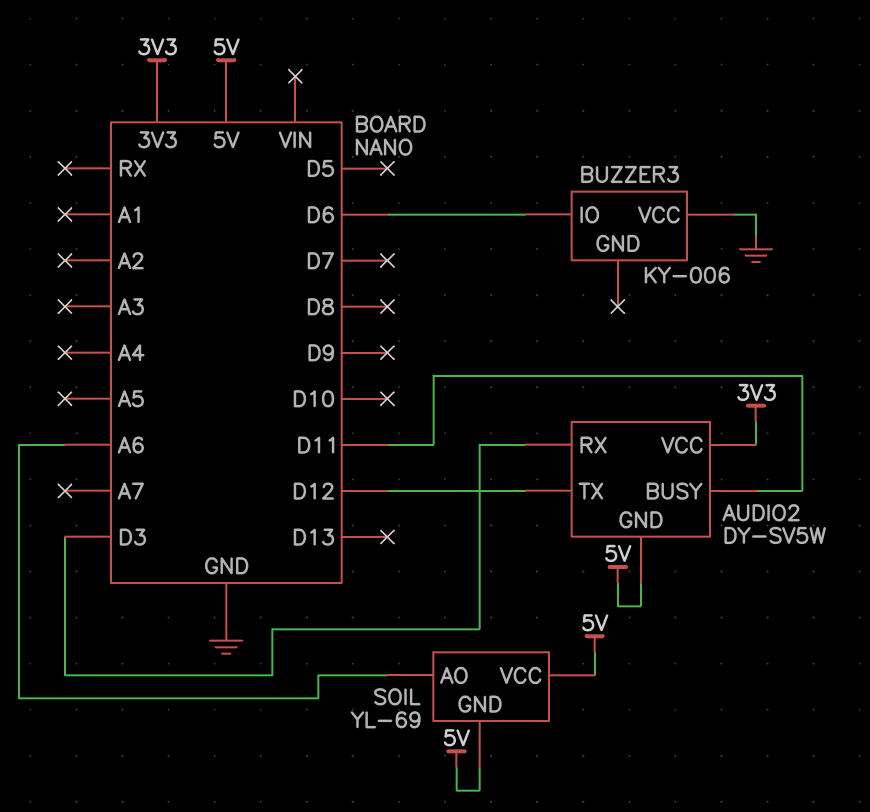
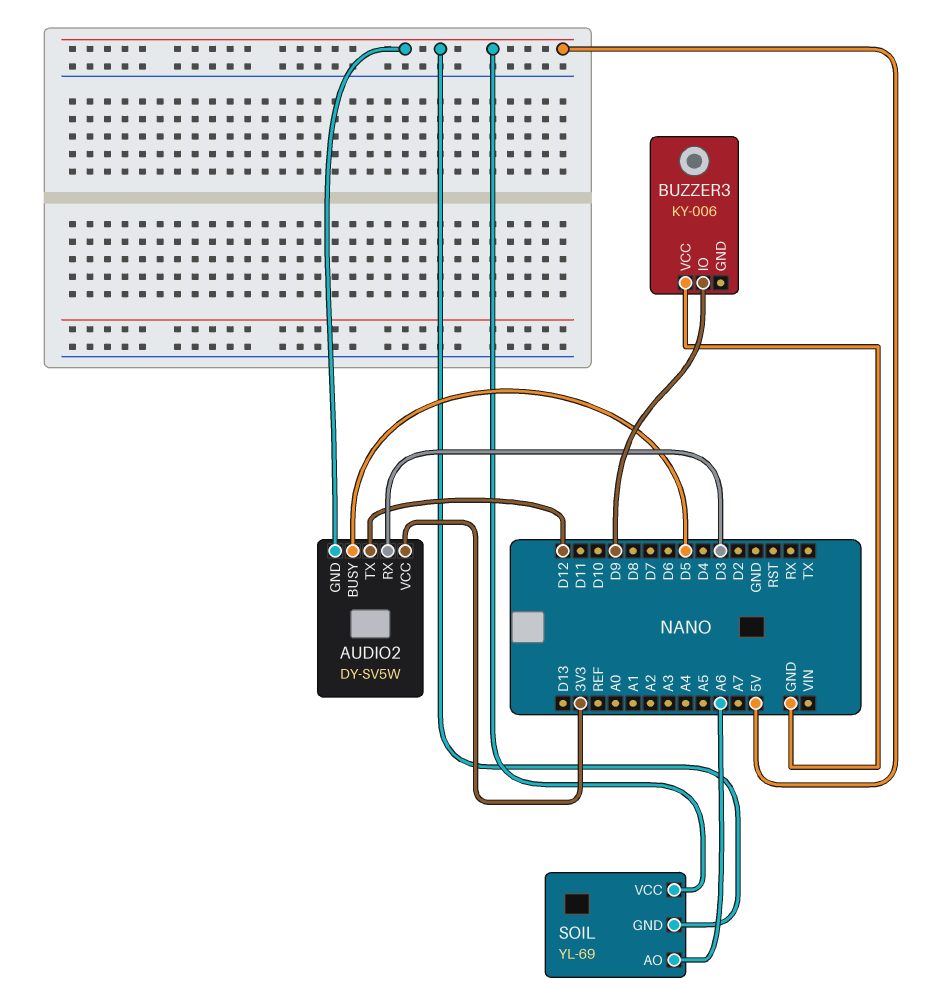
AUDIO2 pin BUSY: D11 -> D5
BUZZER3 pin IO: D6 -> D9

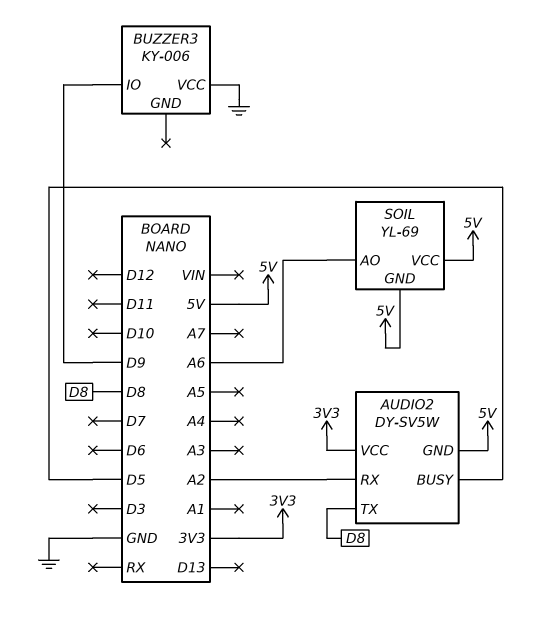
AUDIO2 pin RX: D3 -> A2
AUDIO2 pin TX: D12 -> D8

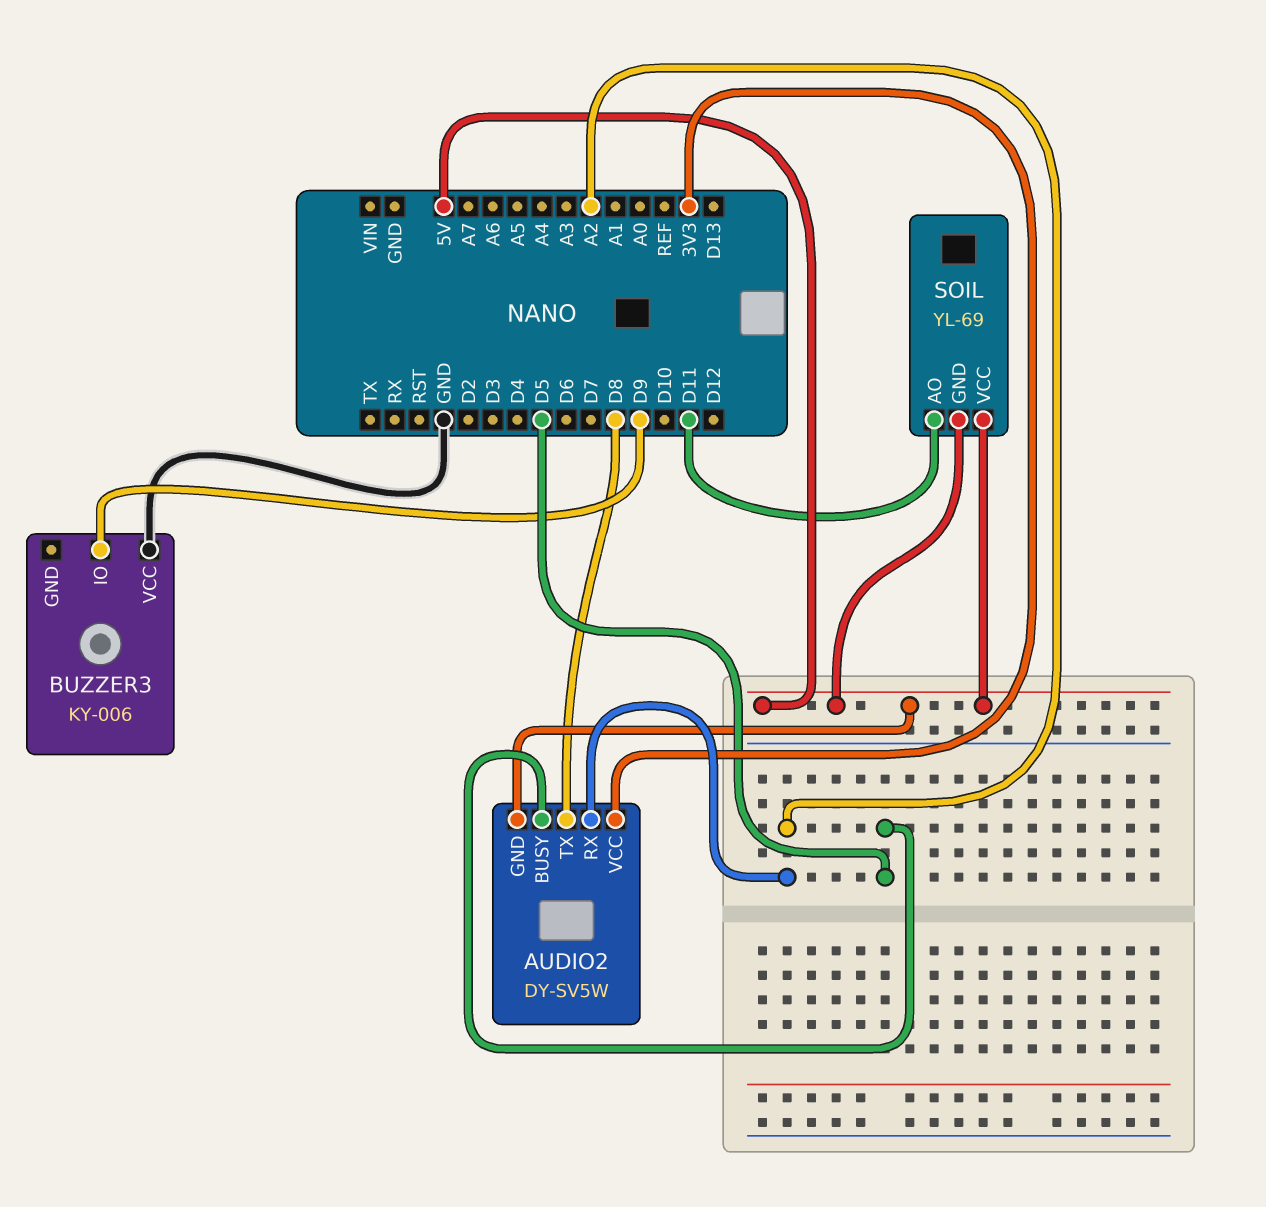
SOIL pin AO: A6 -> D11

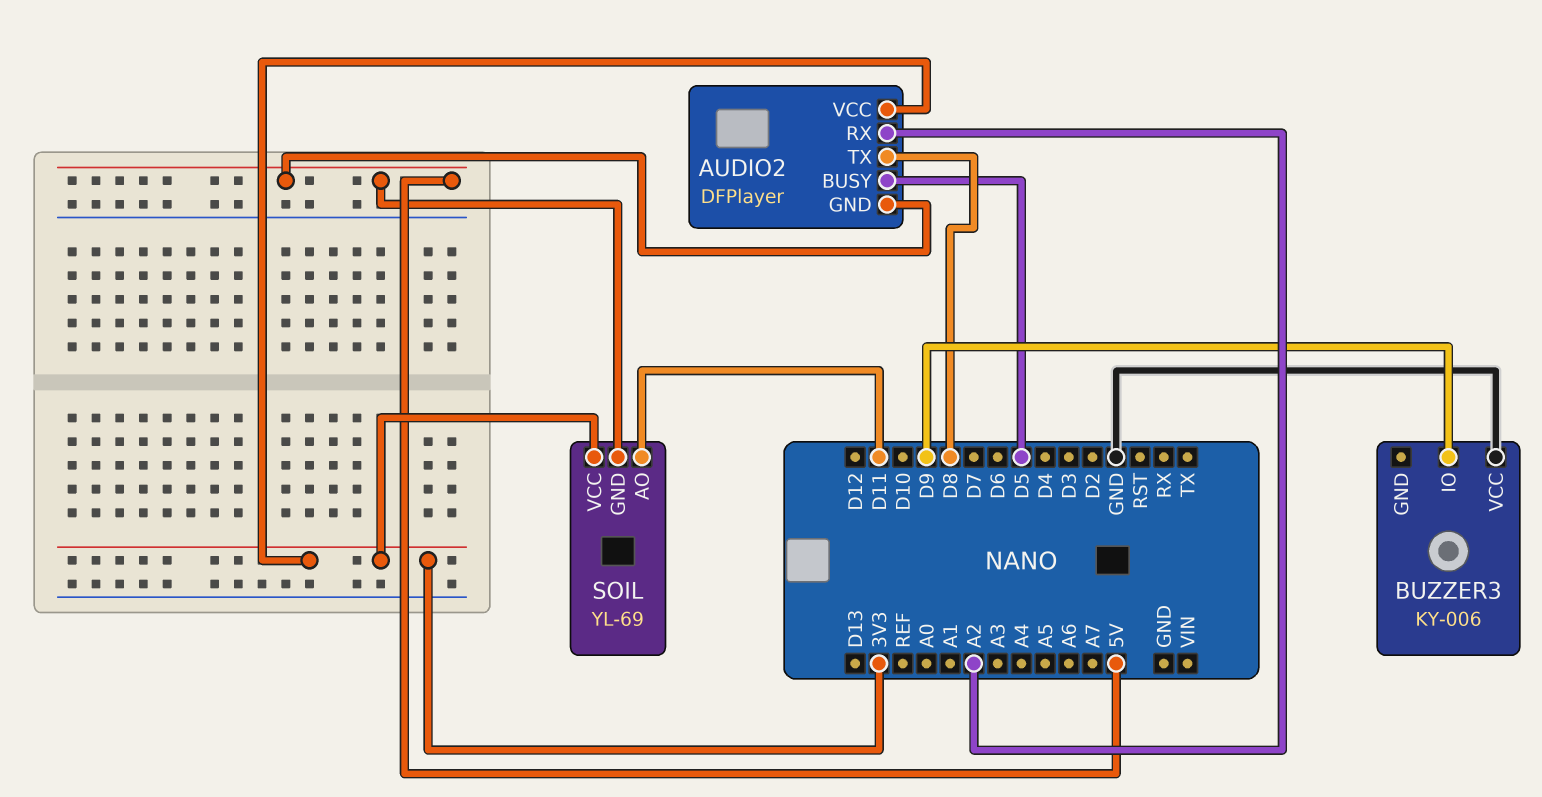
AUDIO2: DY-SV5W -> DFPlayer
SOIL pin VCC: 5V -> 3V3

